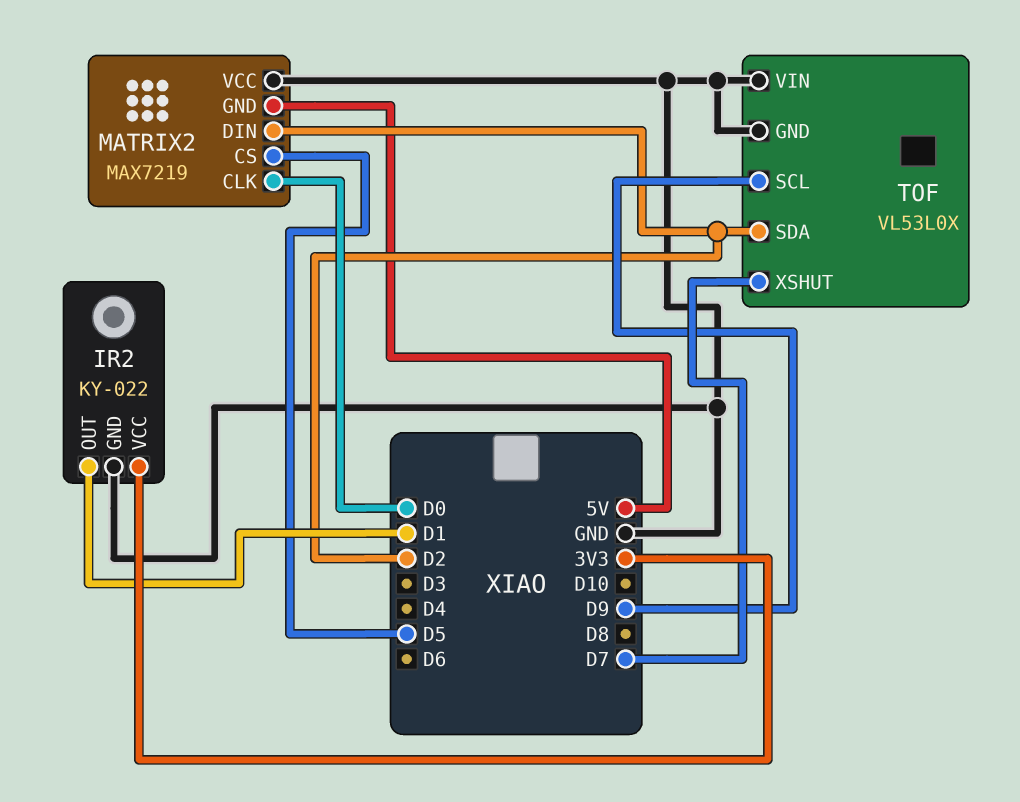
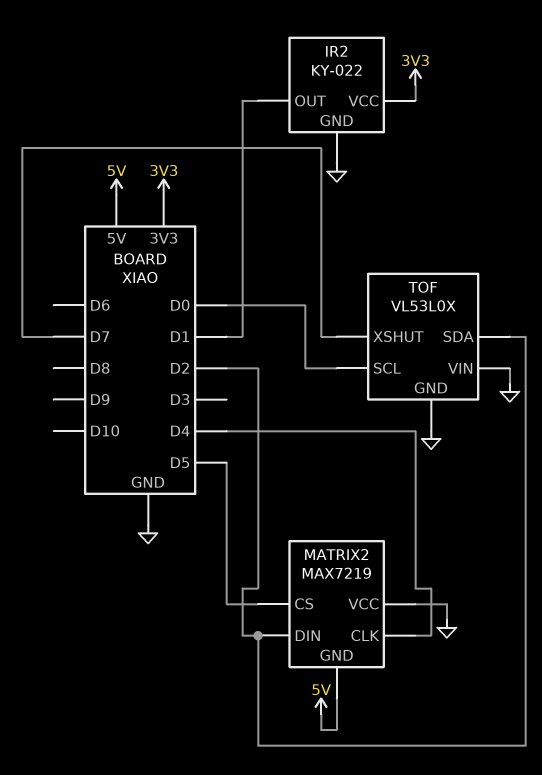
MATRIX2 pin CLK: D0 -> D4
TOF pin SCL: D9 -> D0

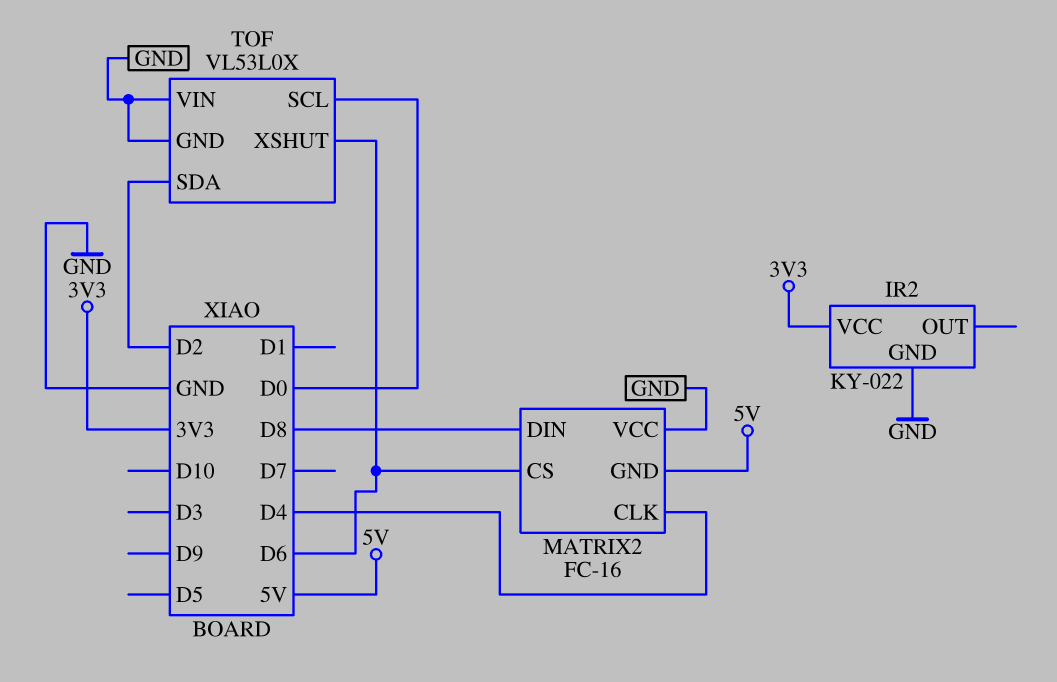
IR2 pin OUT: D1 -> none
MATRIX2: MAX7219 -> FC-16
MATRIX2 pin CS: D5 -> D6
MATRIX2 pin DIN: D2 -> D8
TOF pin XSHUT: D7 -> D6

